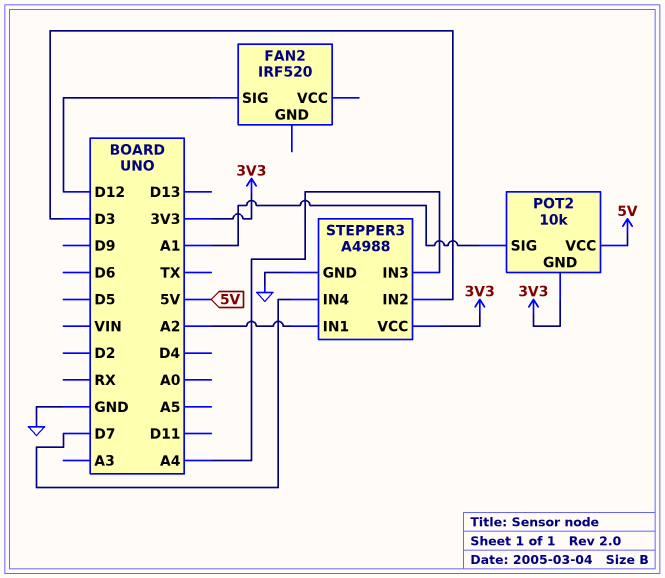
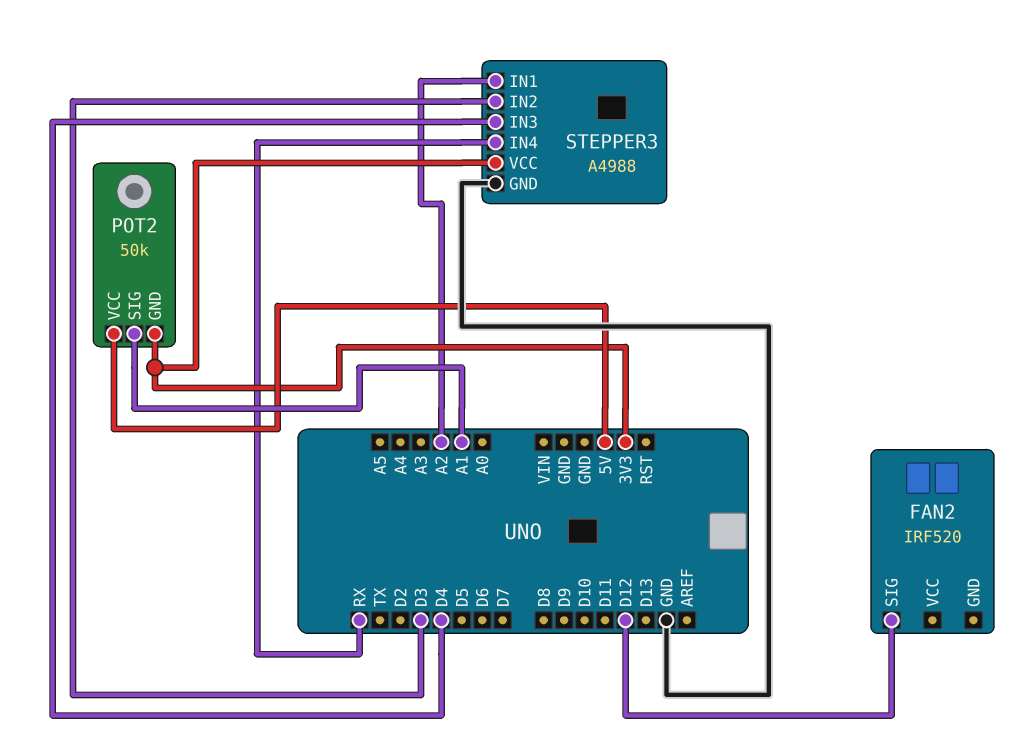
POT2: 10k -> 50k
STEPPER3 pin IN3: A4 -> D4
STEPPER3 pin IN4: D7 -> RX

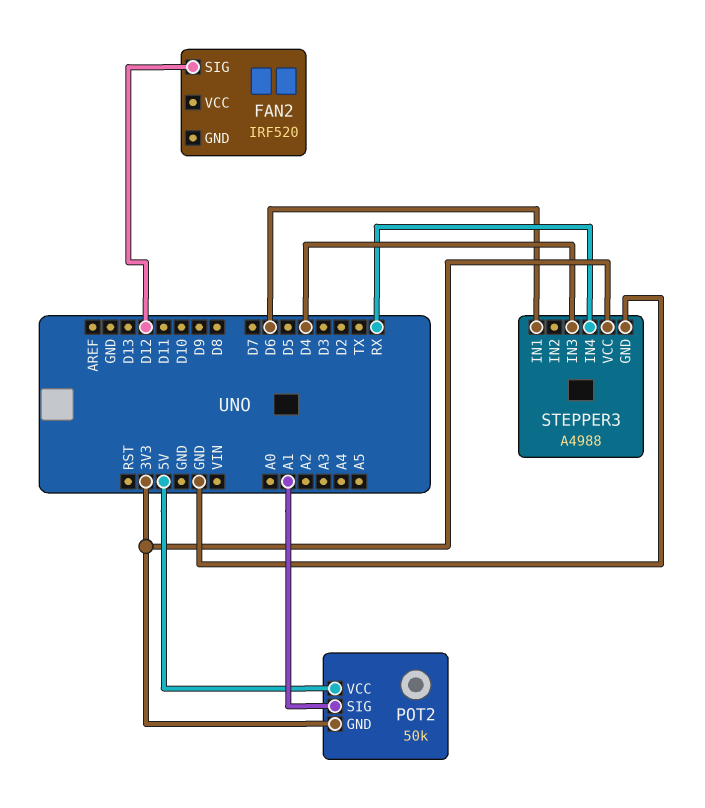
STEPPER3 pin IN1: A2 -> D6
STEPPER3 pin IN2: D3 -> none

